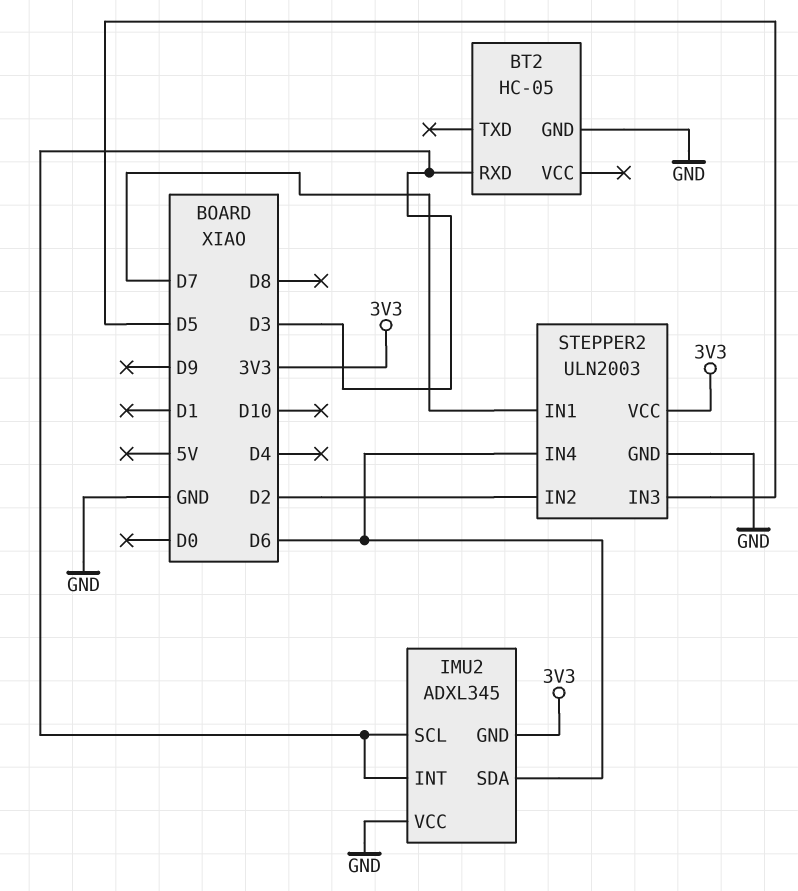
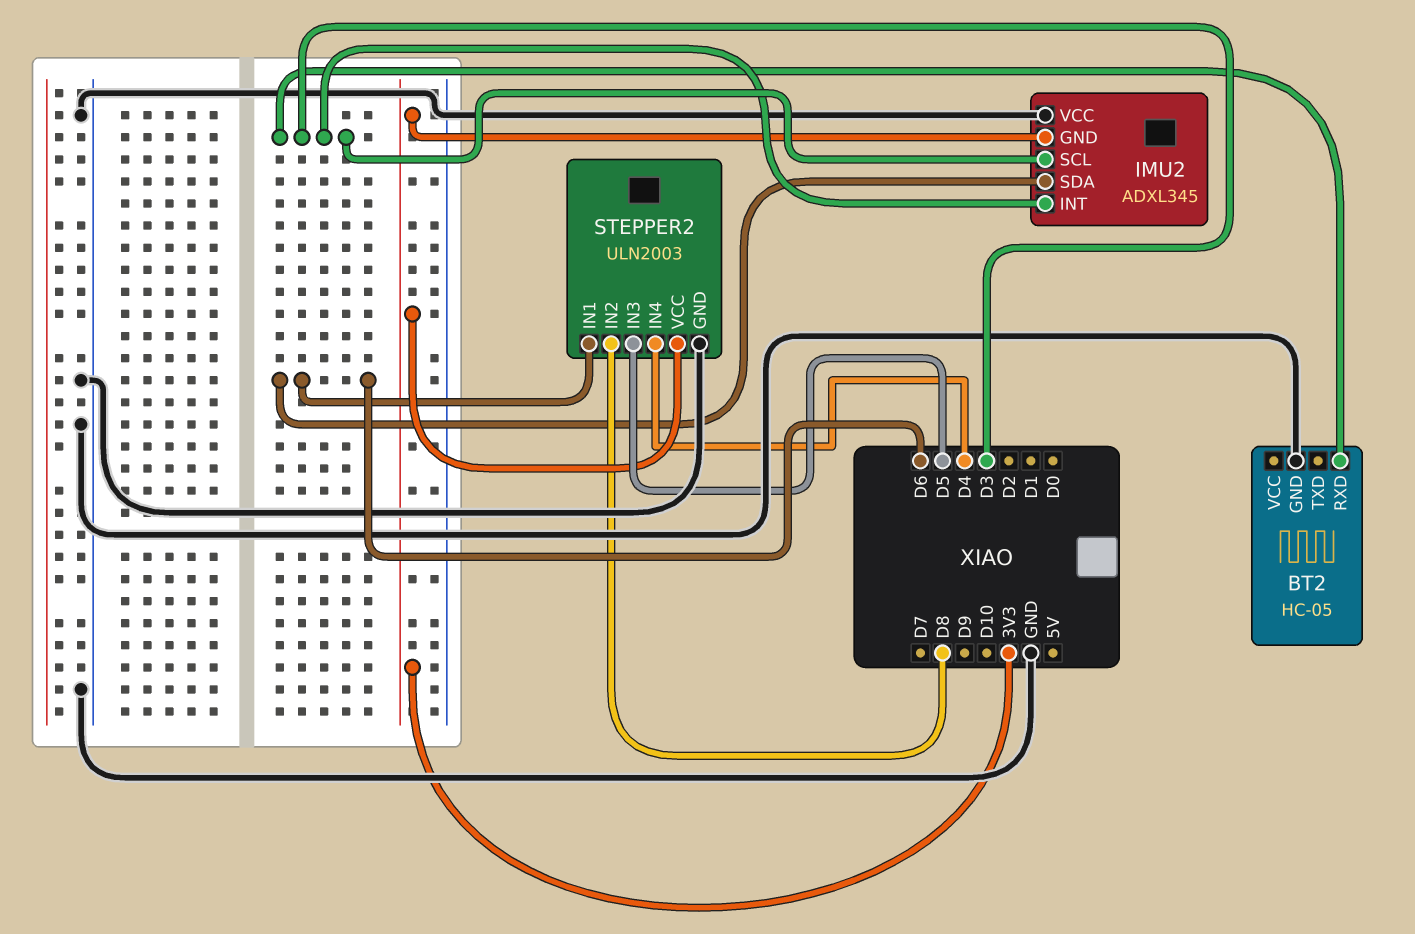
STEPPER2 pin IN1: D7 -> D6
STEPPER2 pin IN2: D2 -> D8
STEPPER2 pin IN4: D6 -> D4

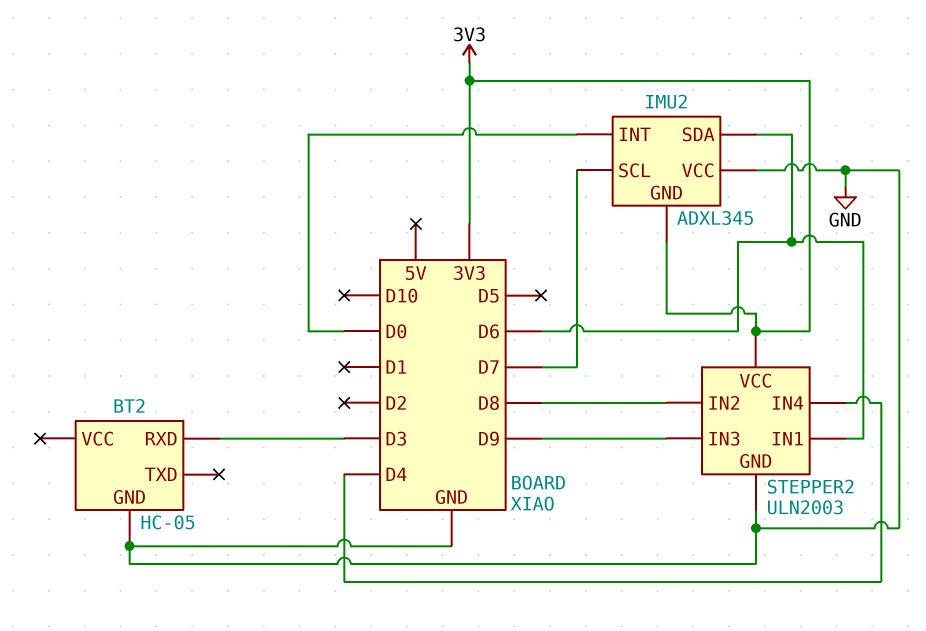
IMU2 pin INT: D3 -> D0
IMU2 pin SCL: D3 -> D7
STEPPER2 pin IN3: D5 -> D9

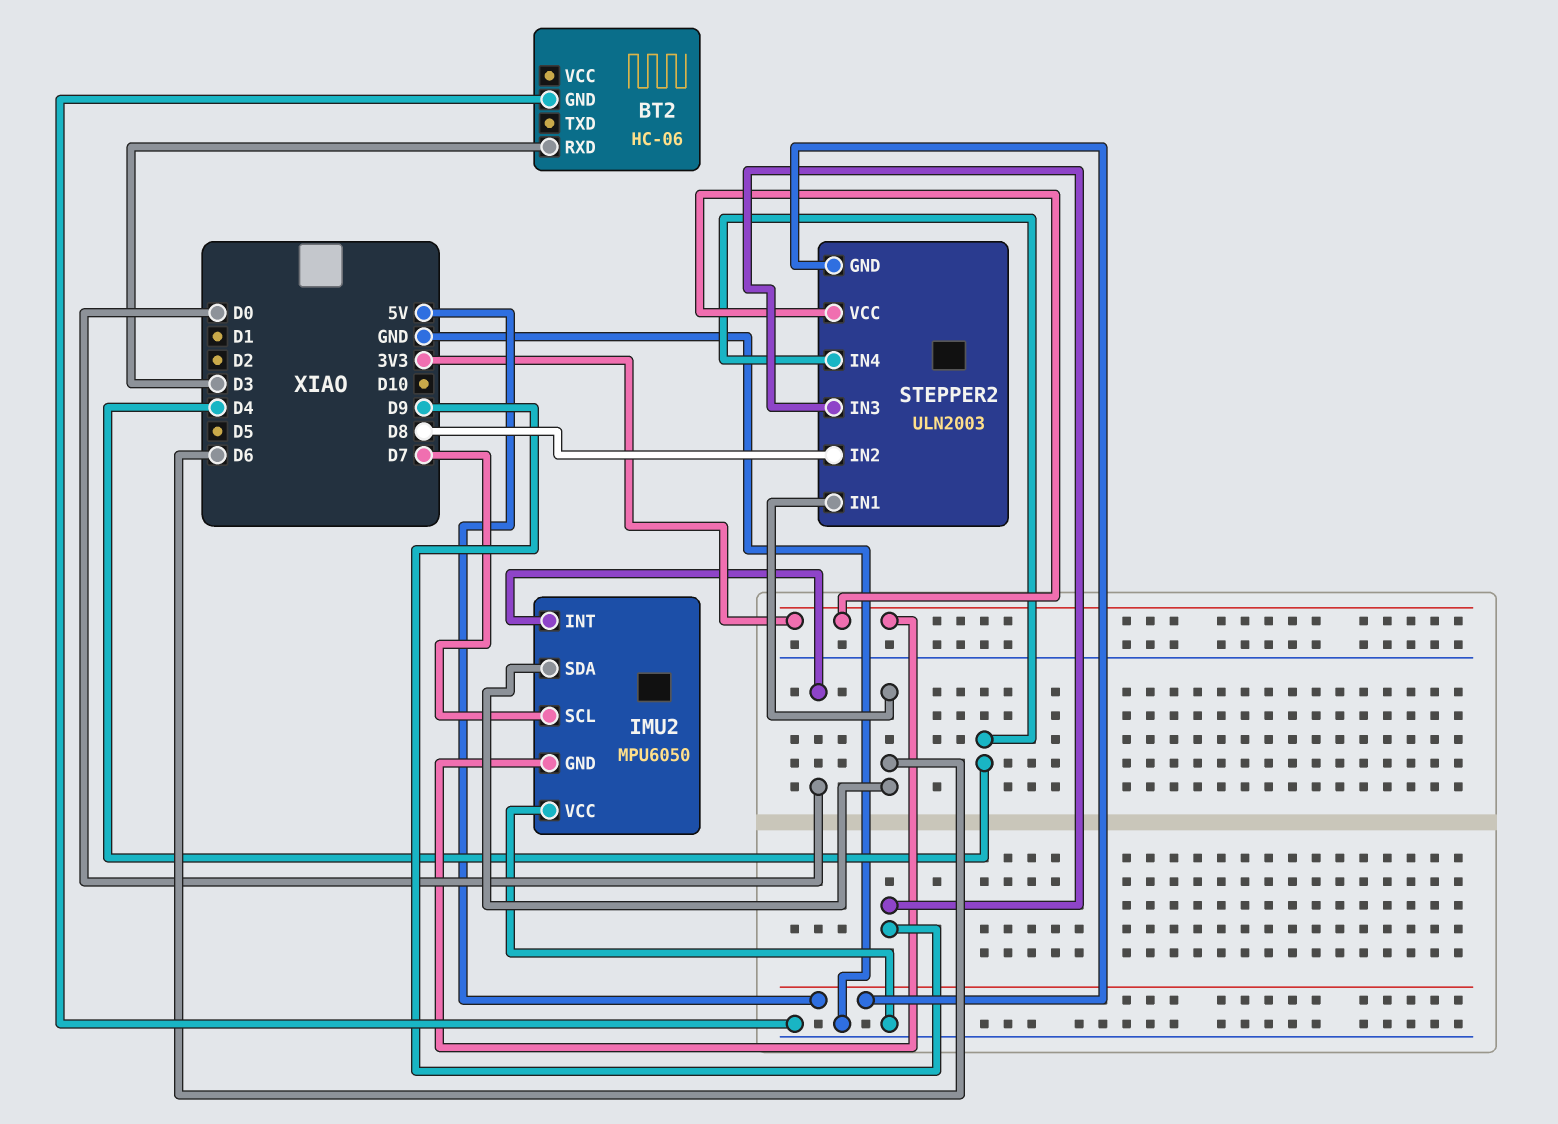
BT2: HC-05 -> HC-06
IMU2: ADXL345 -> MPU6050
STEPPER2 pin GND: GND -> 5V

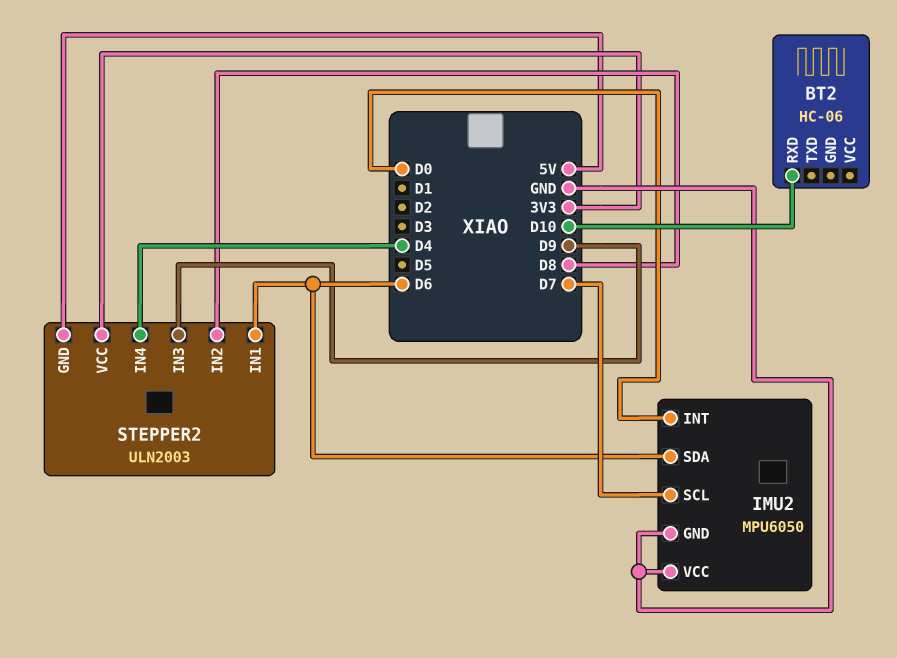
BT2 pin GND: GND -> none
BT2 pin RXD: D3 -> D10
IMU2 pin GND: 3V3 -> GND

